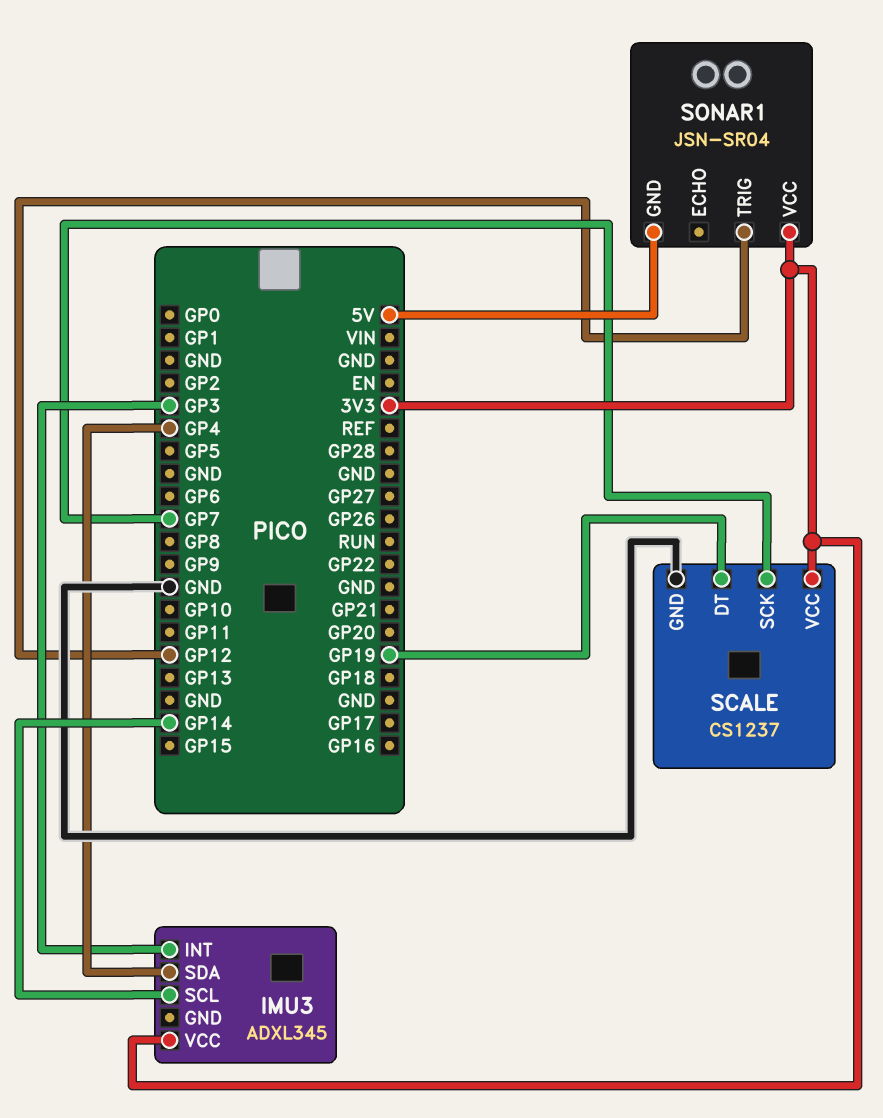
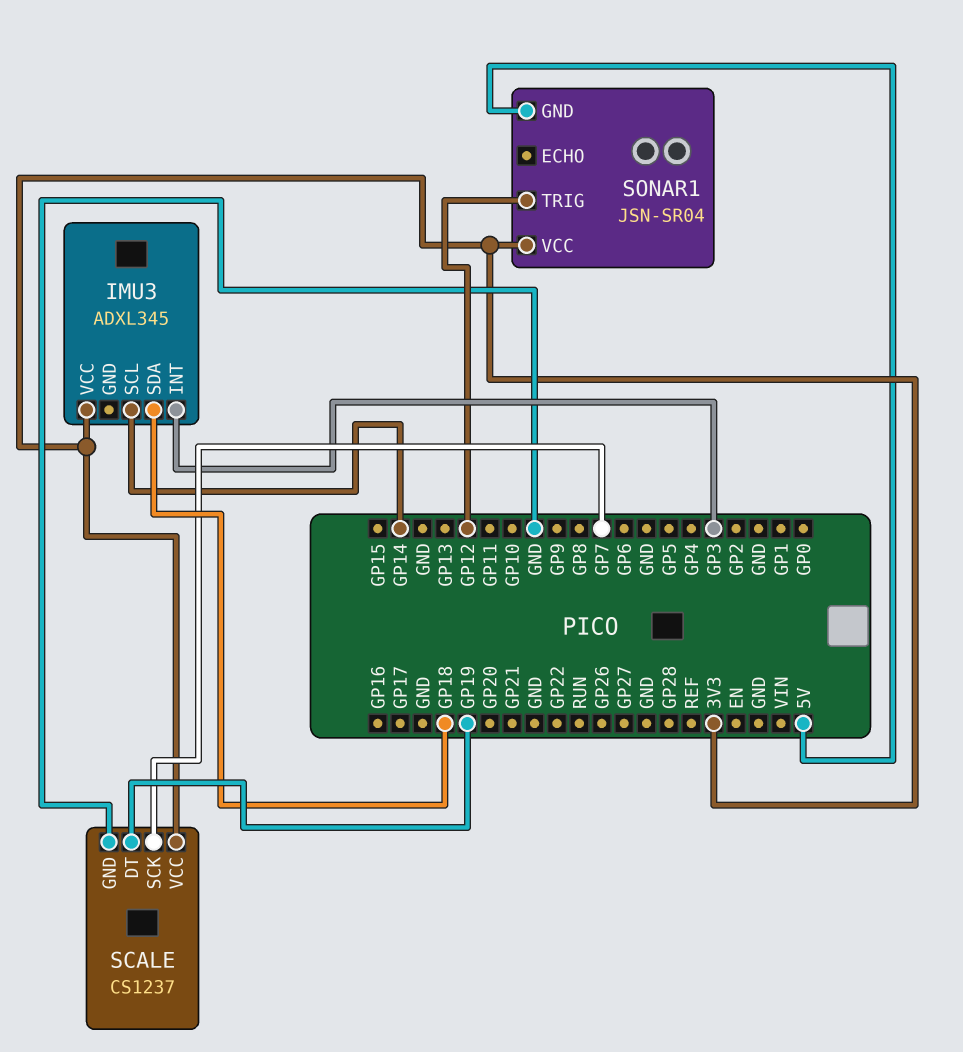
IMU3 pin SDA: GP4 -> GP18

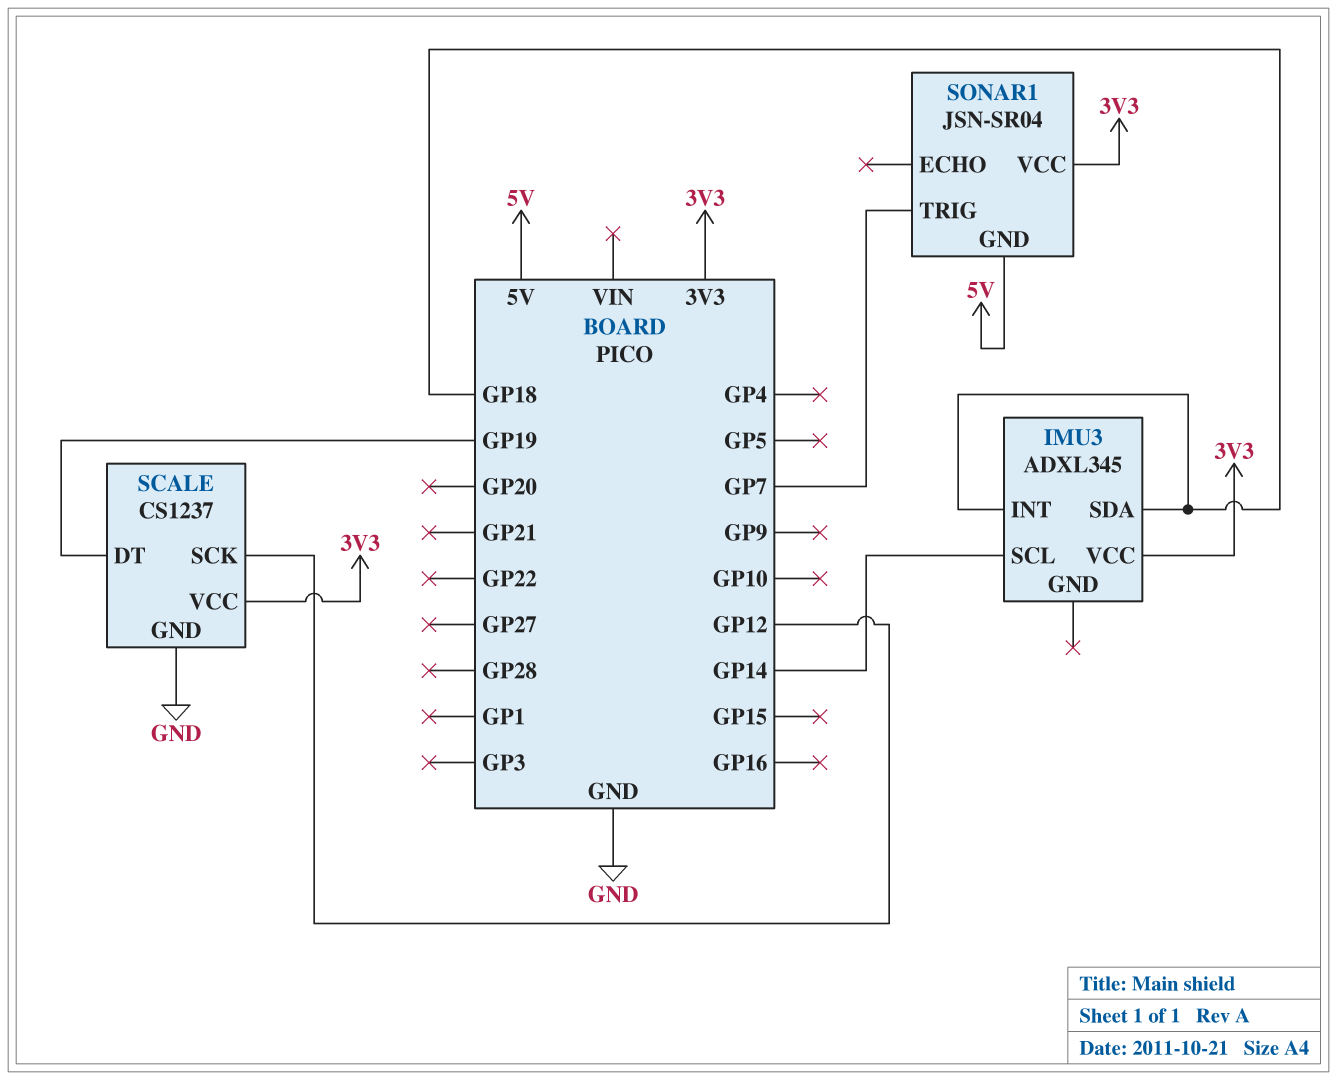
IMU3 pin INT: GP3 -> GP18
SCALE pin SCK: GP7 -> GP12
SONAR1 pin TRIG: GP12 -> GP7

